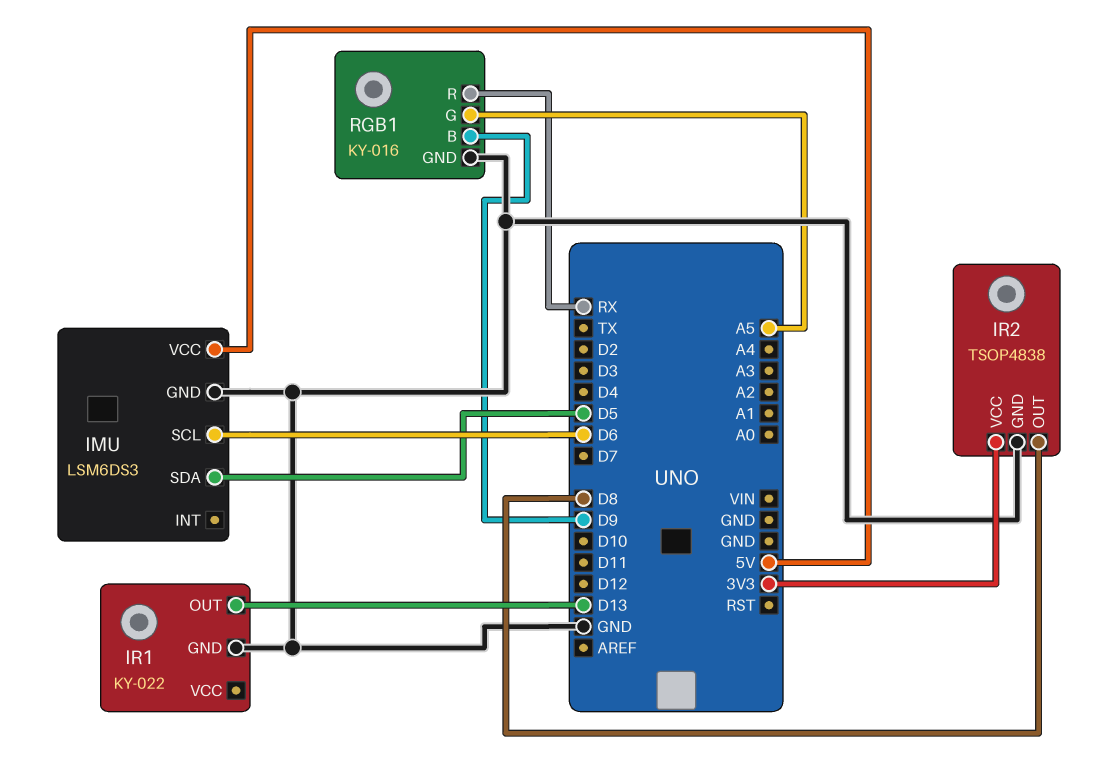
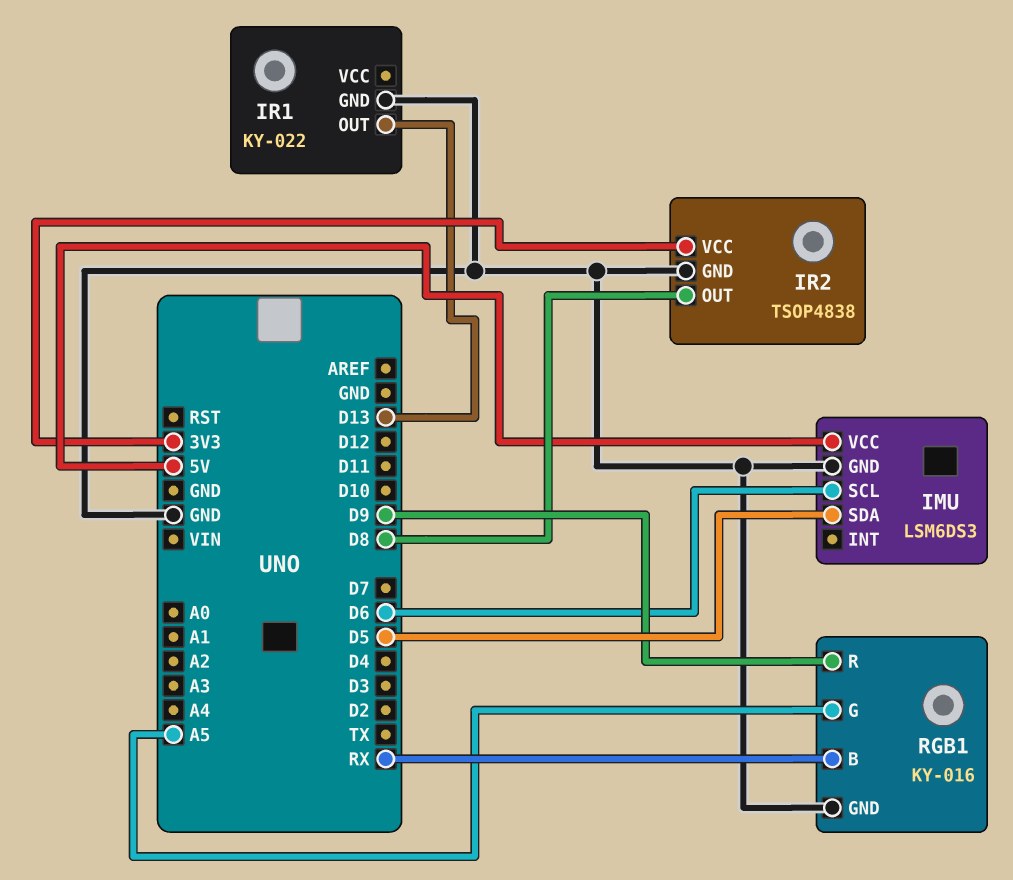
RGB1 pin B: D9 -> RX
RGB1 pin R: RX -> D9

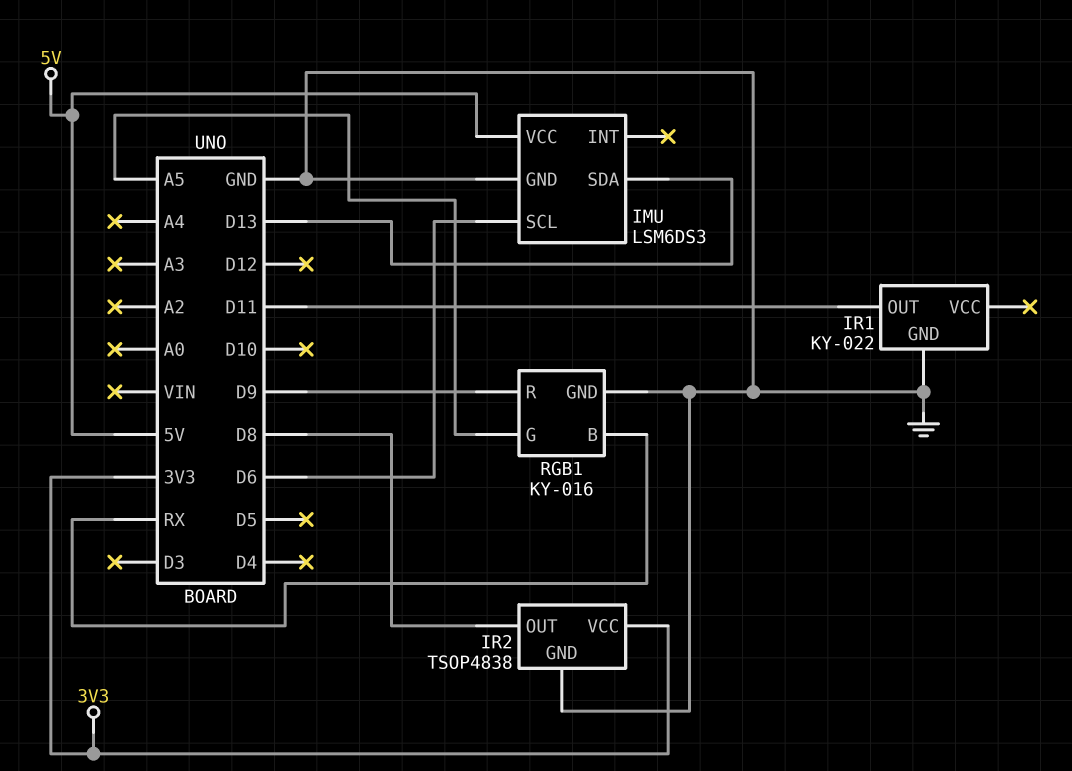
IMU pin SDA: D5 -> D13
IR1 pin OUT: D13 -> D11

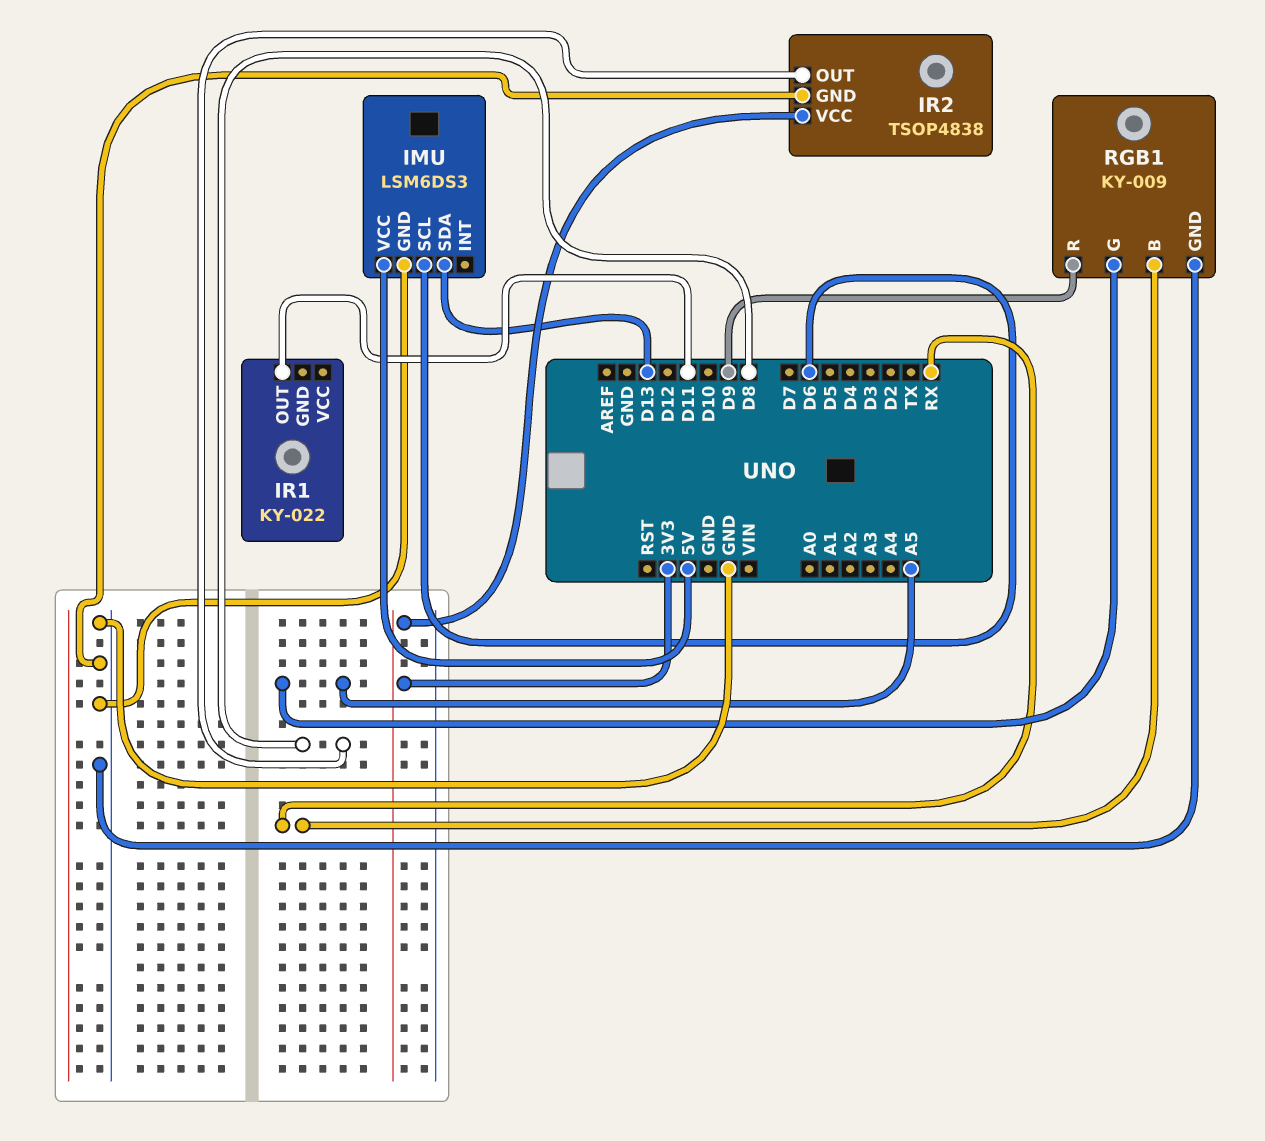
IR1 pin GND: GND -> none
RGB1: KY-016 -> KY-009

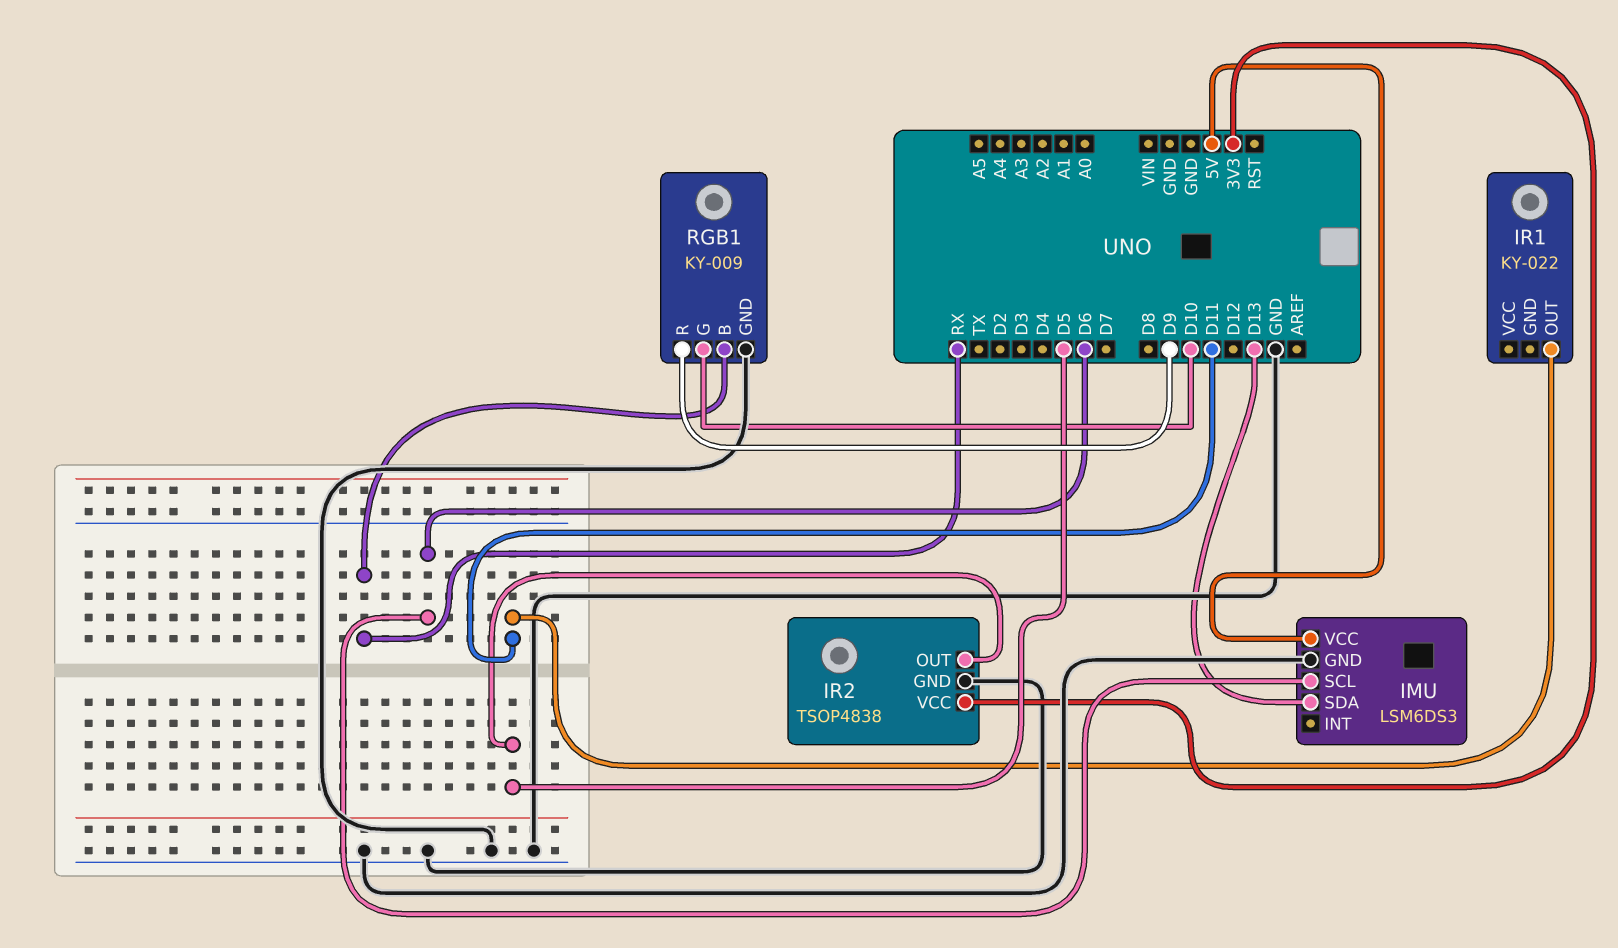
IR2 pin OUT: D8 -> D5
RGB1 pin G: A5 -> D10

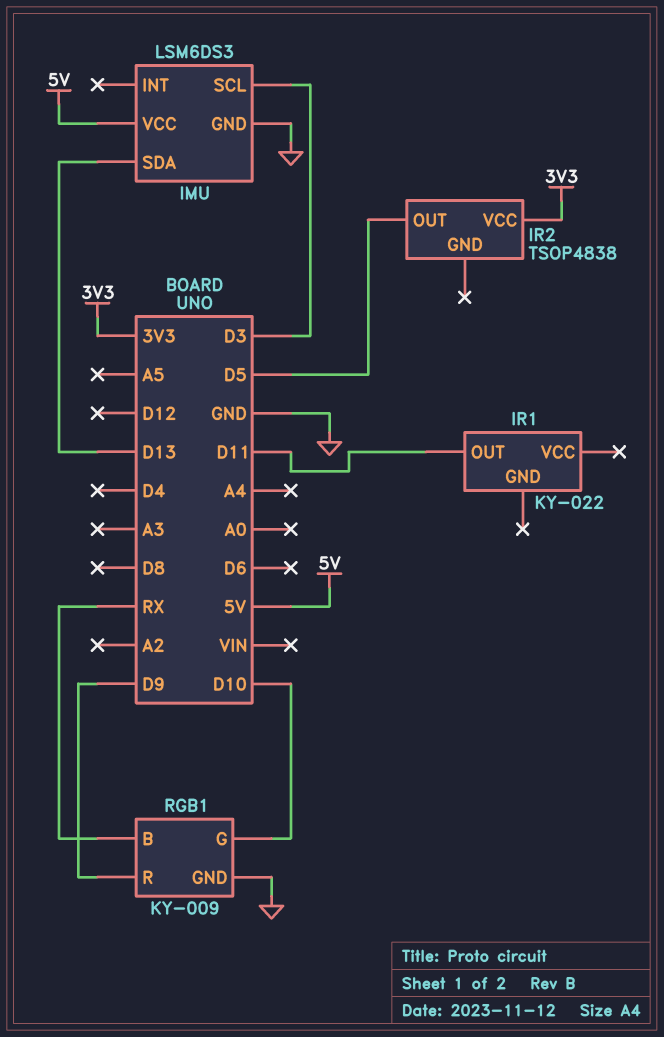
IMU pin SCL: D6 -> D3
IR2 pin GND: GND -> none

